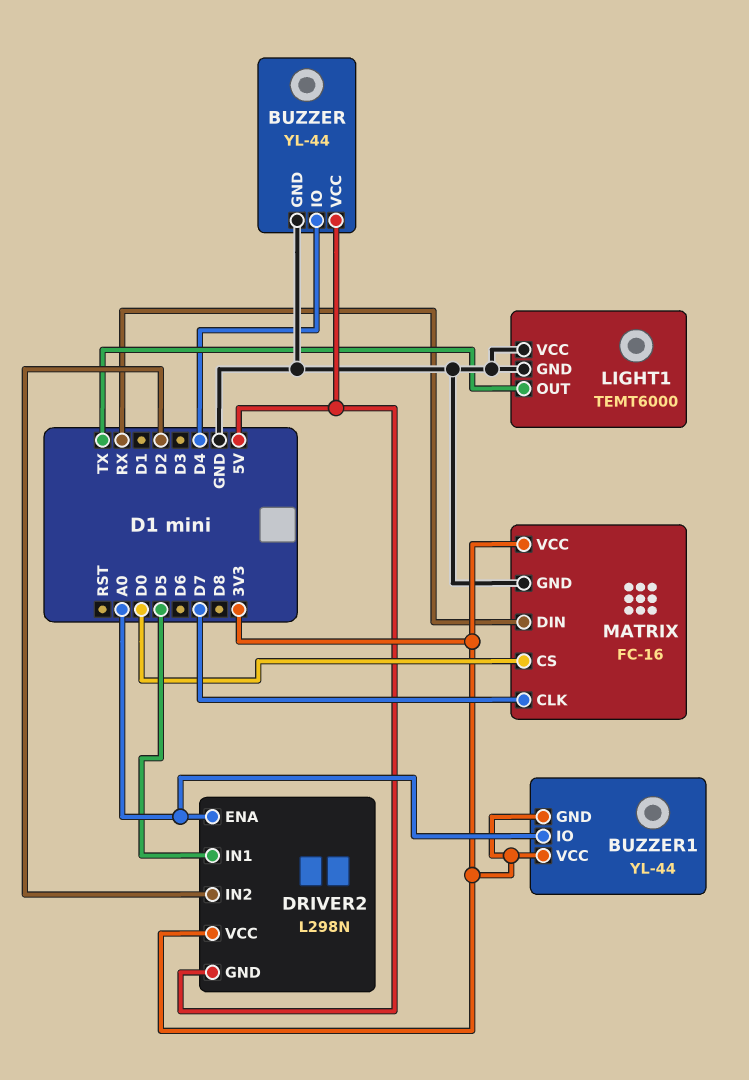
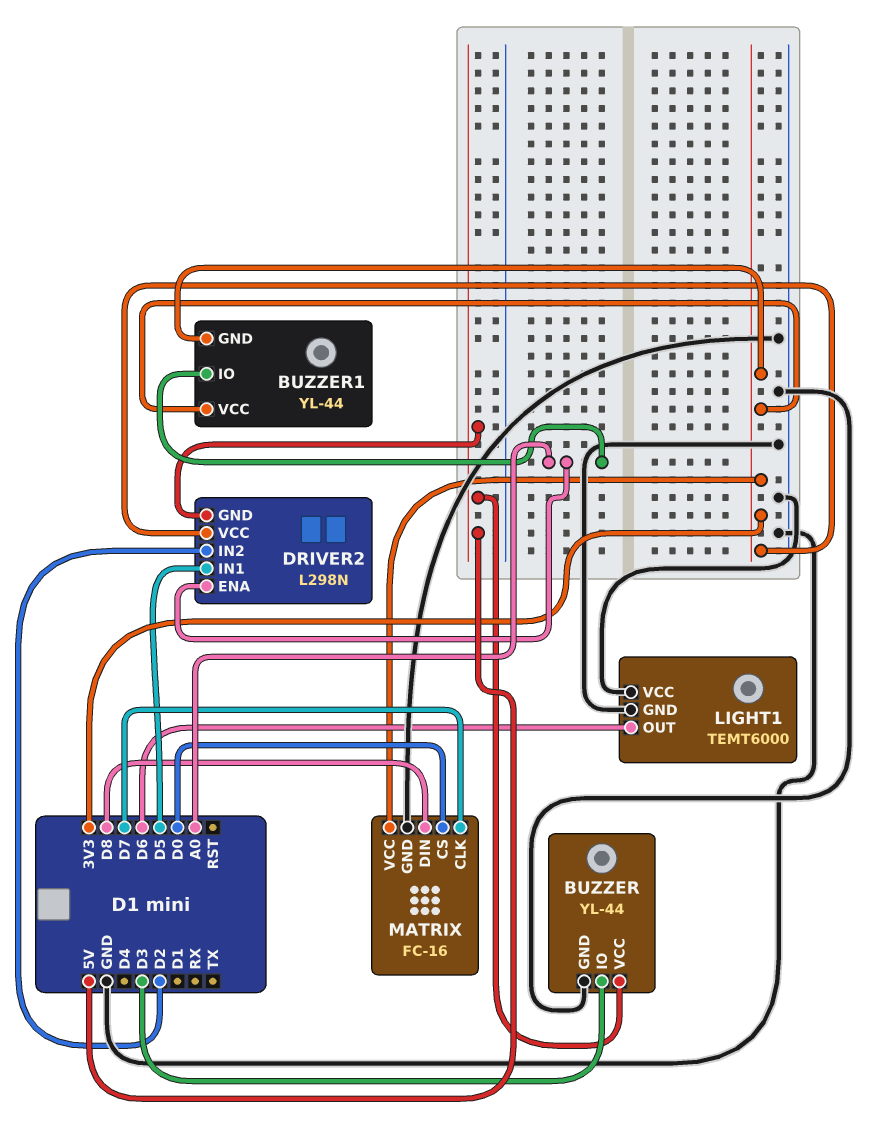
BUZZER pin IO: D4 -> D3
LIGHT1 pin OUT: TX -> D6
MATRIX pin DIN: RX -> D8

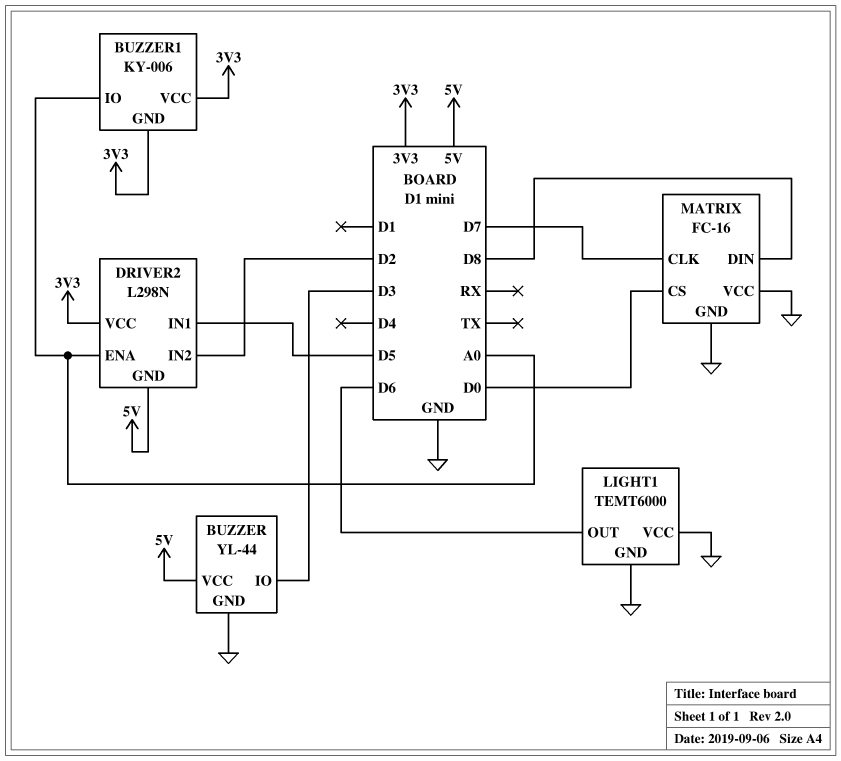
BUZZER1: YL-44 -> KY-006
MATRIX pin VCC: 3V3 -> GND

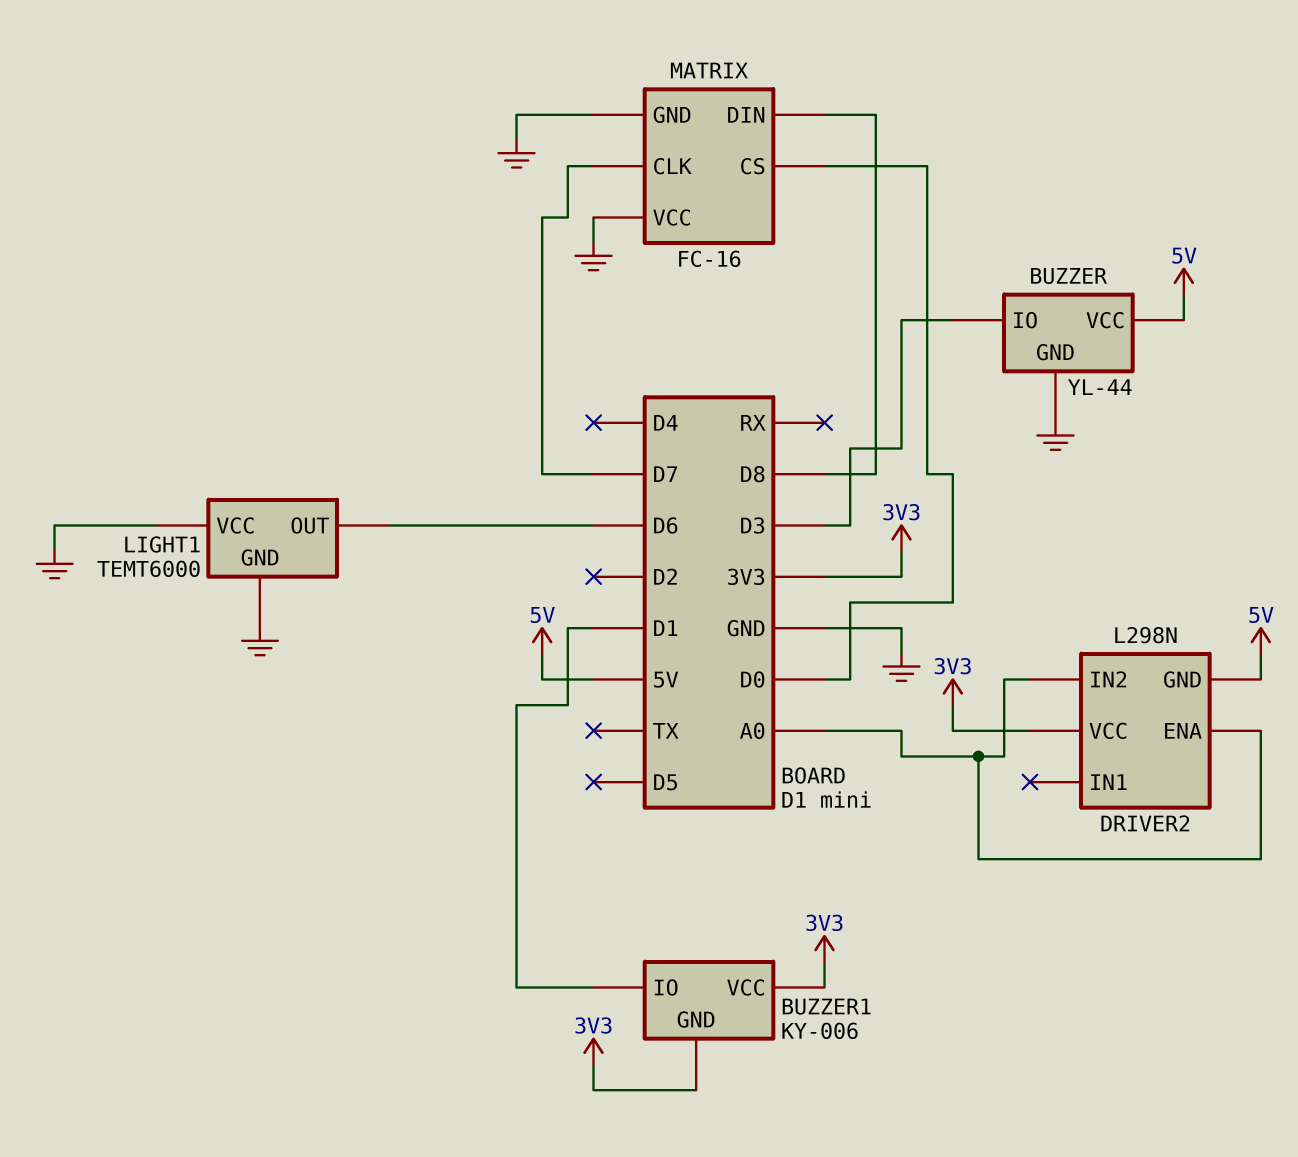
BUZZER1 pin IO: A0 -> D1
DRIVER2 pin IN1: D5 -> none
DRIVER2 pin IN2: D2 -> A0

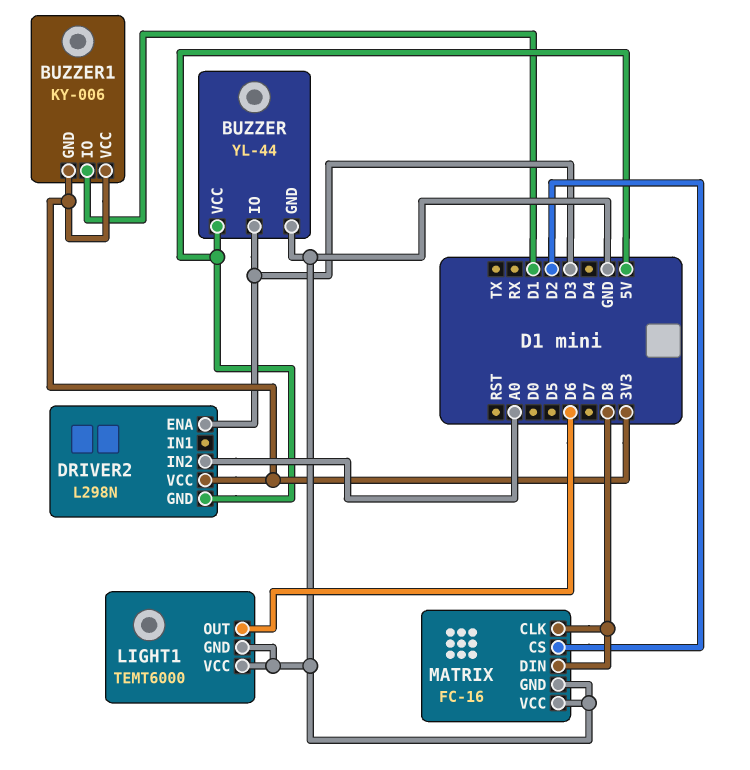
DRIVER2 pin ENA: A0 -> D3
MATRIX pin CLK: D7 -> D8
MATRIX pin CS: D0 -> D2

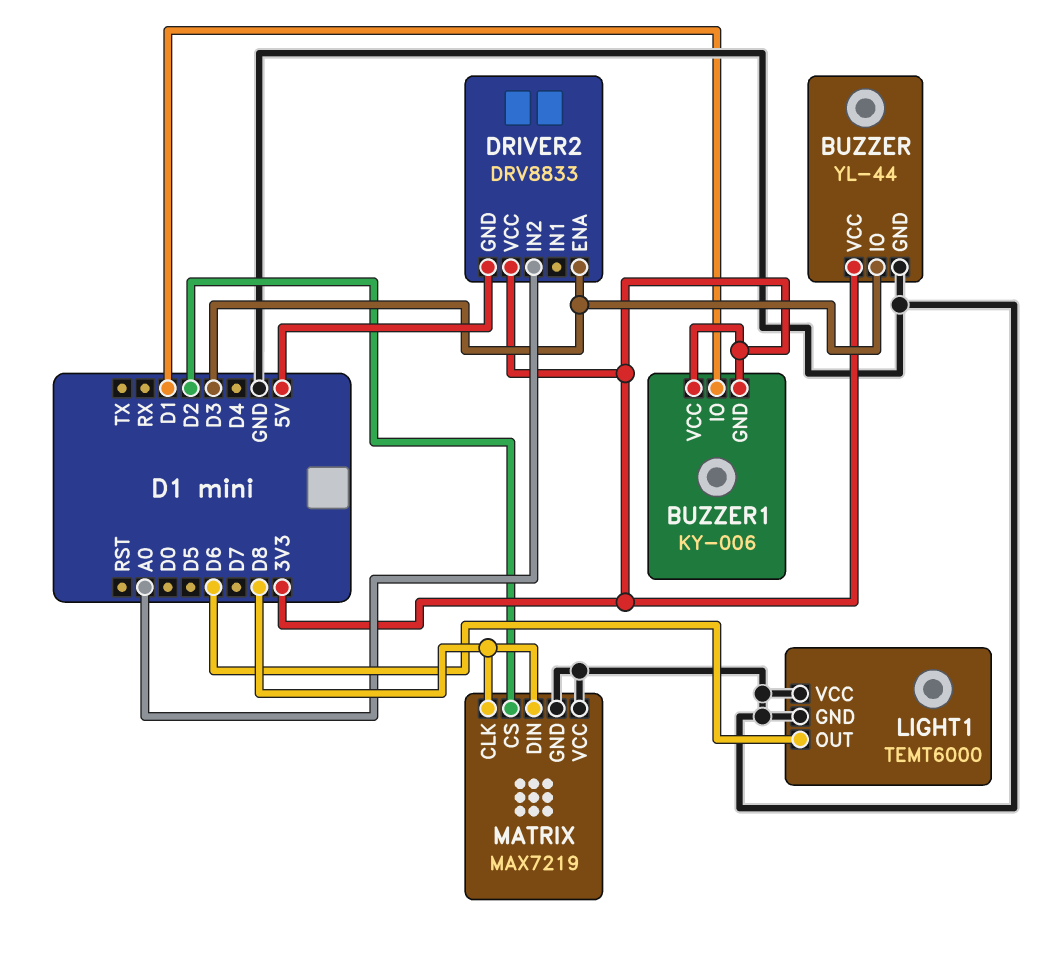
BUZZER pin VCC: 5V -> 3V3
DRIVER2: L298N -> DRV8833
MATRIX: FC-16 -> MAX7219

